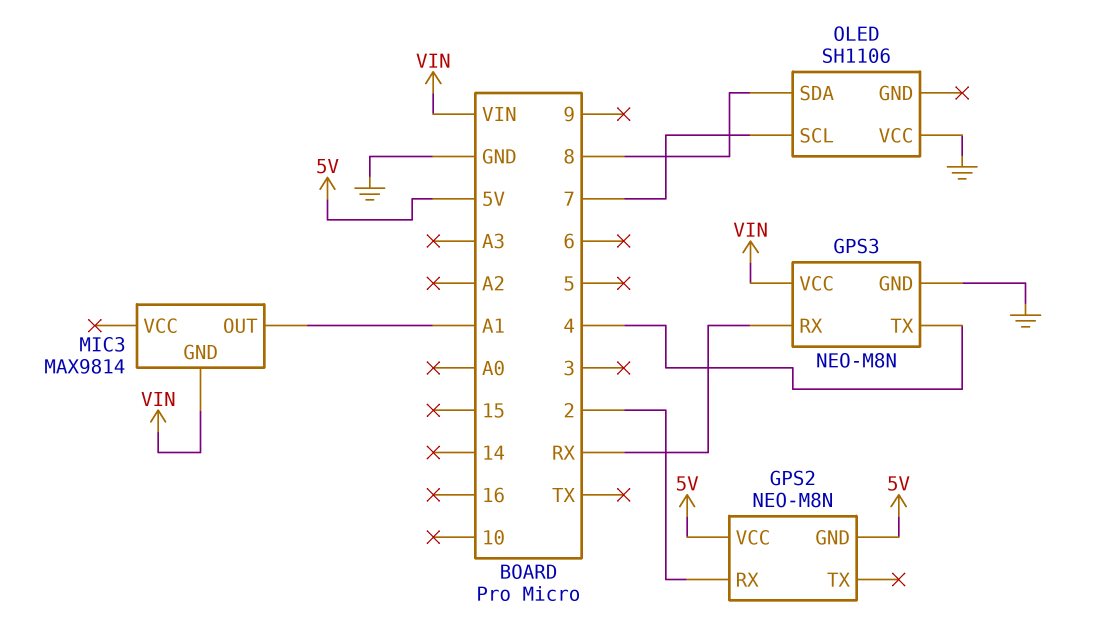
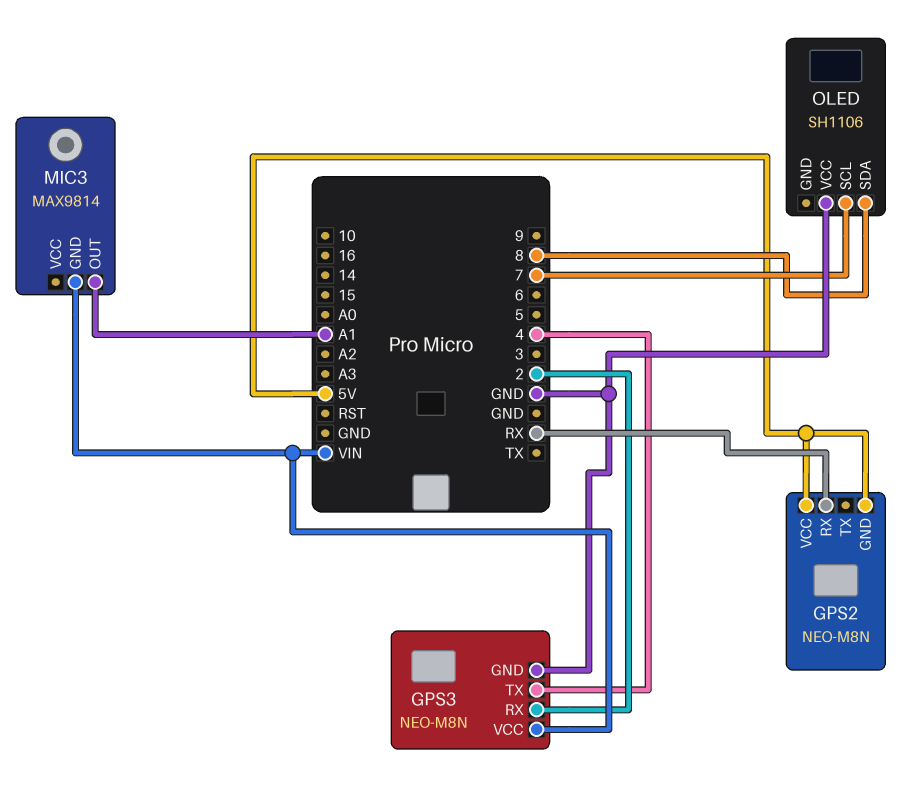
GPS2 pin RX: 2 -> RX
GPS3 pin RX: RX -> 2

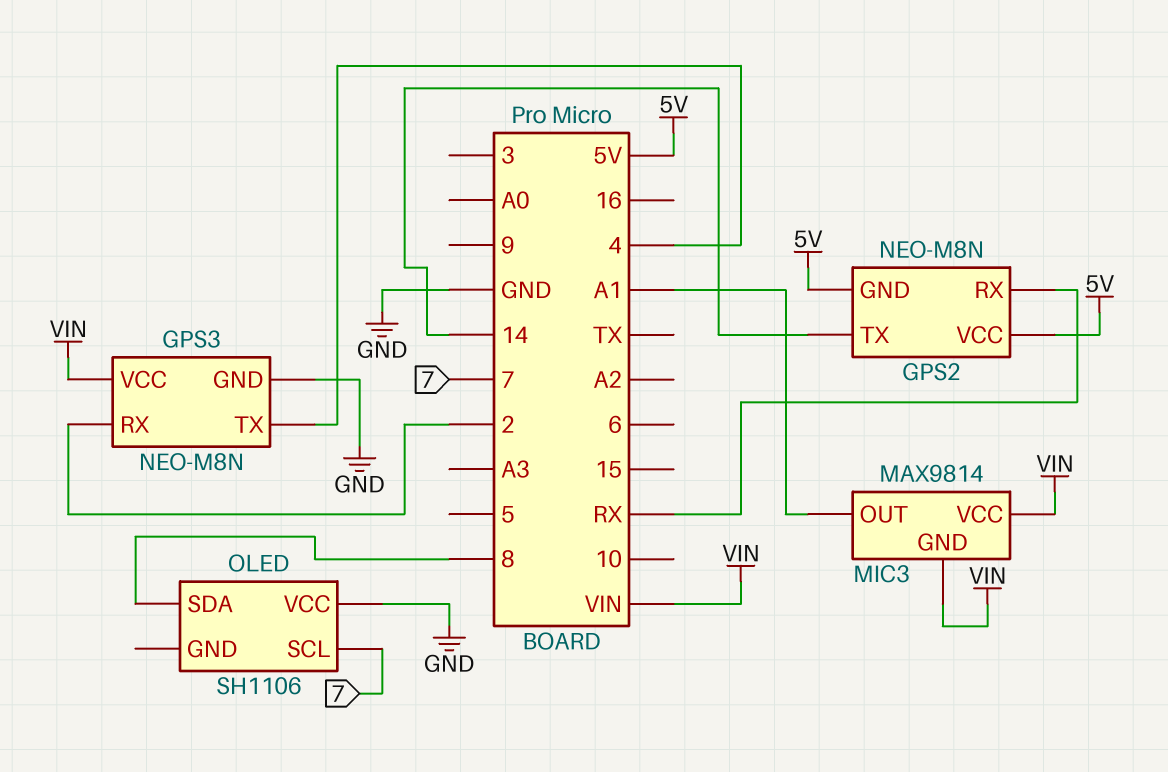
GPS2 pin TX: none -> 14
MIC3 pin VCC: none -> VIN

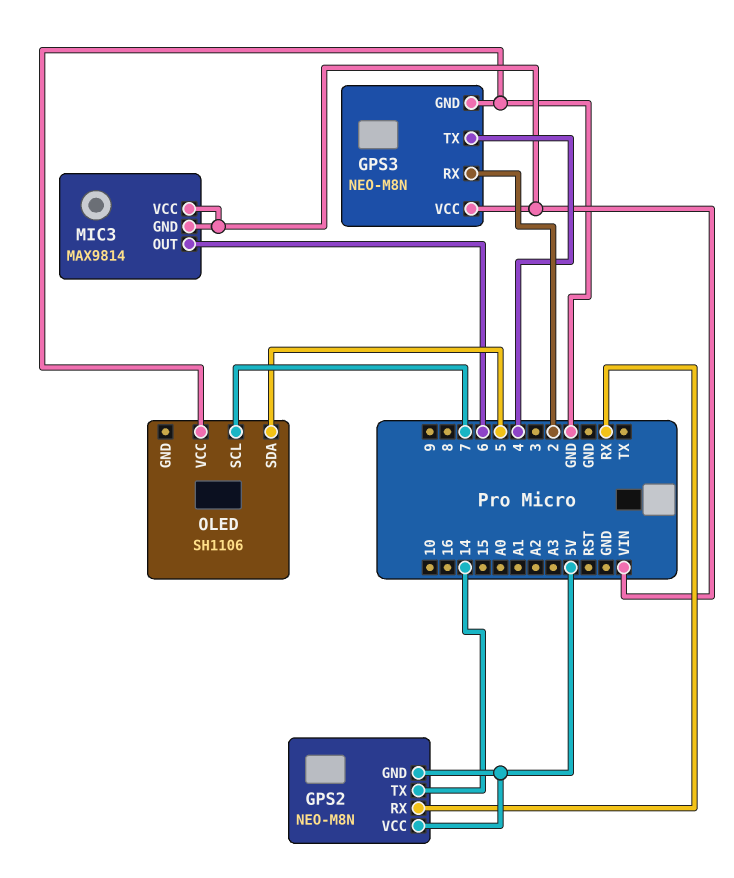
MIC3 pin OUT: A1 -> 6
OLED pin SDA: 8 -> 5

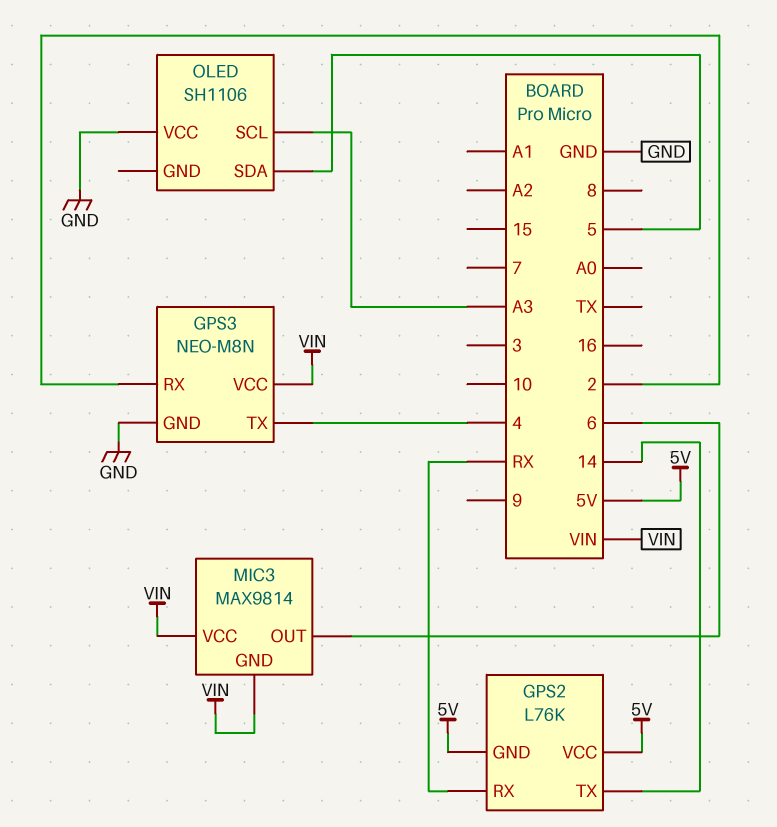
GPS2: NEO-M8N -> L76K
OLED pin SCL: 7 -> A3

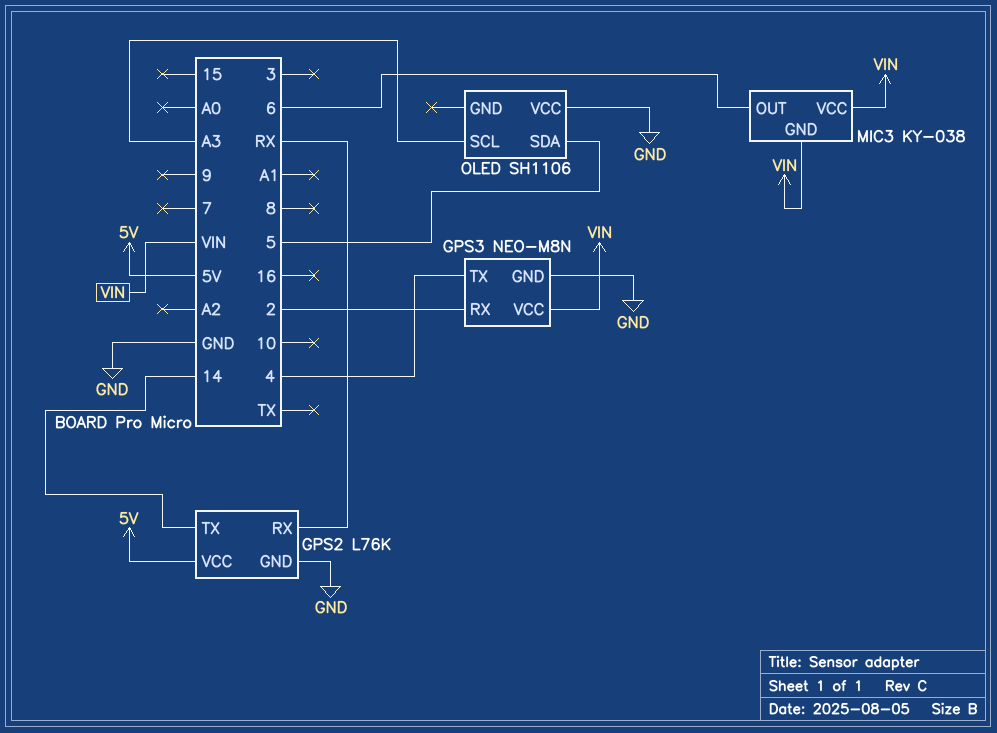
GPS2 pin GND: 5V -> GND
MIC3: MAX9814 -> KY-038

